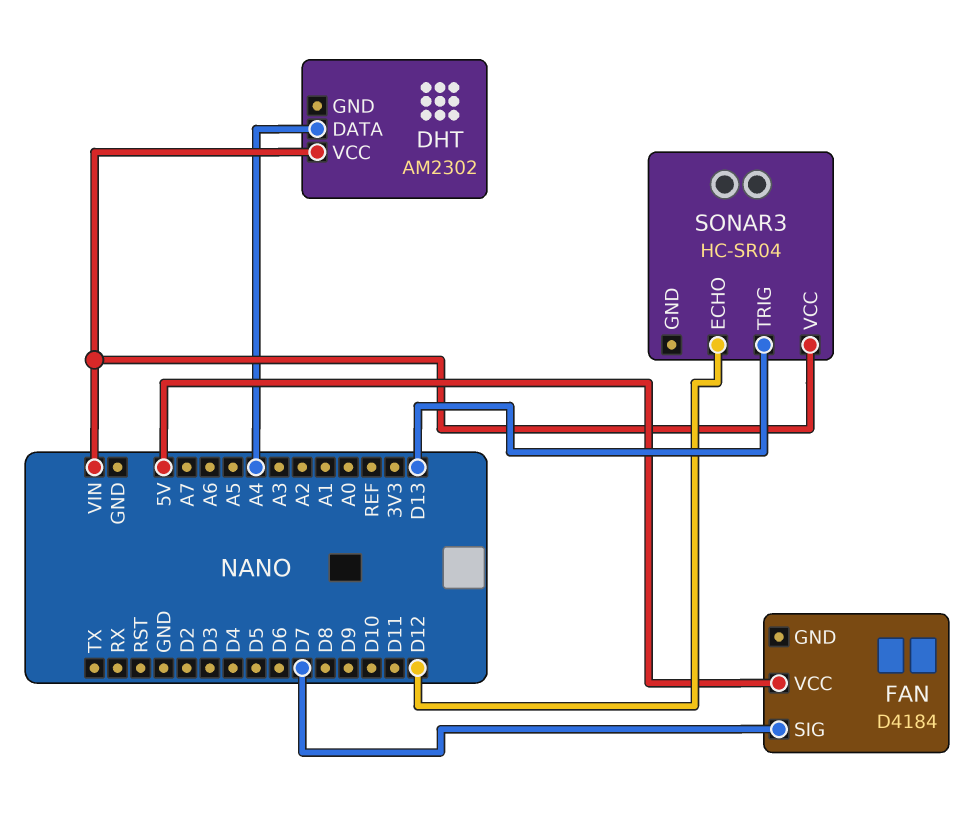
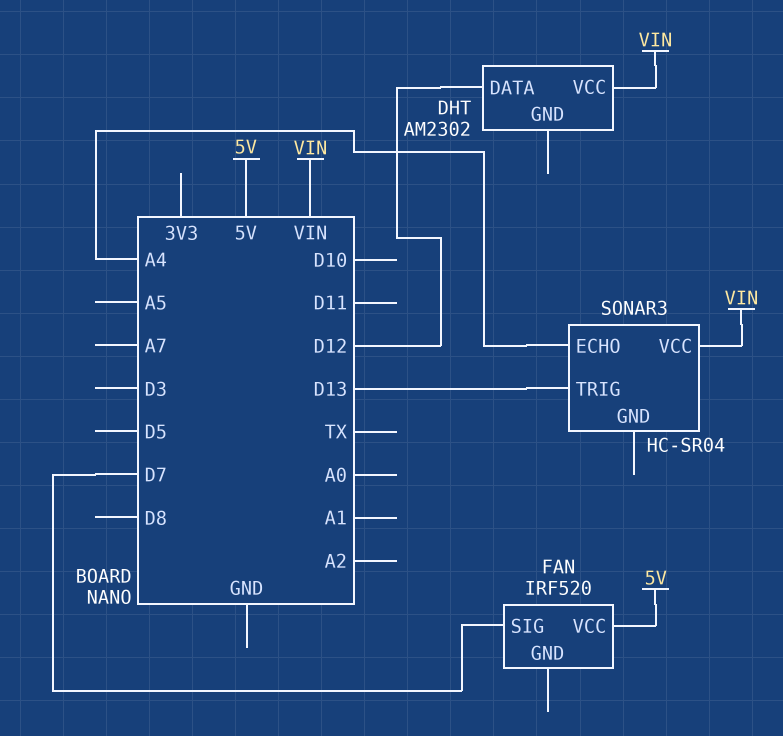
DHT pin DATA: A4 -> D12
FAN: D4184 -> IRF520
SONAR3 pin ECHO: D12 -> A4

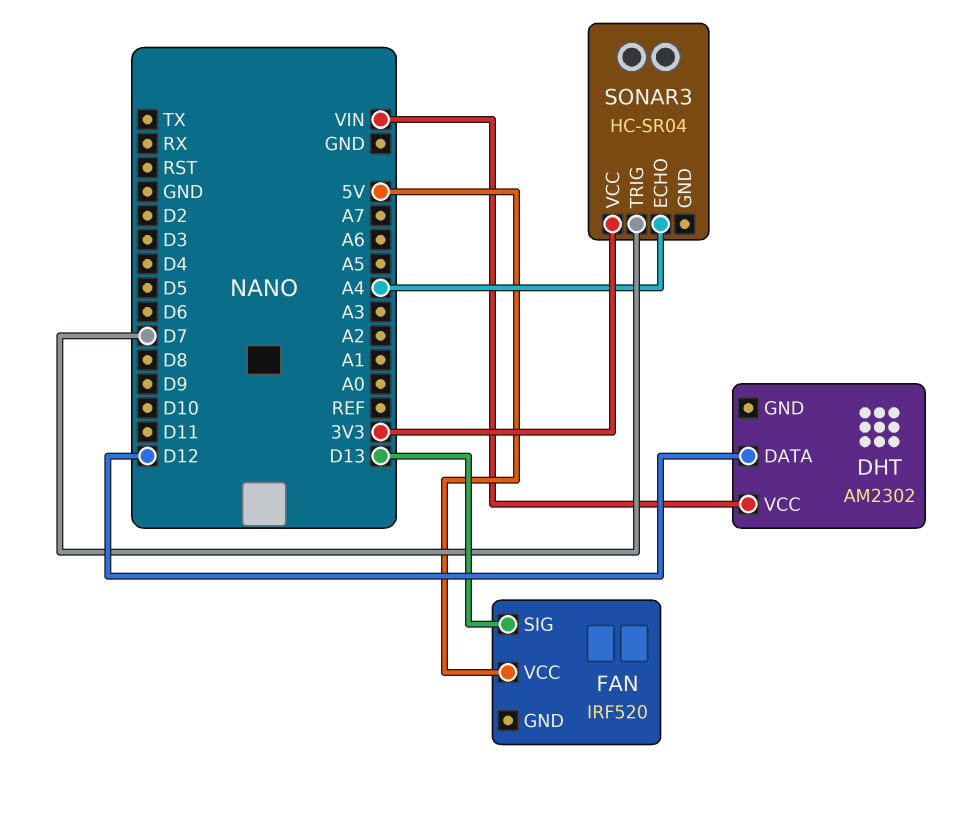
FAN pin SIG: D7 -> D13
SONAR3 pin TRIG: D13 -> D7
SONAR3 pin VCC: VIN -> 3V3

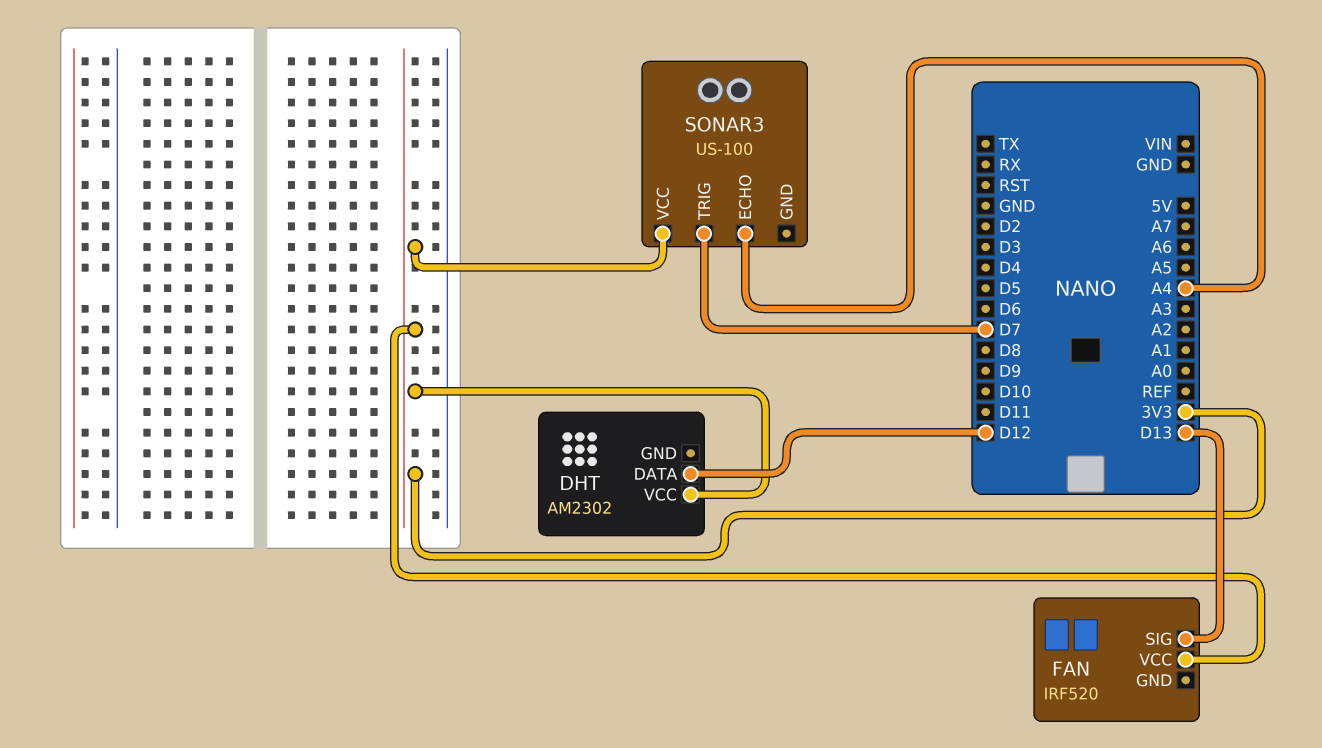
DHT pin VCC: VIN -> 3V3
FAN pin VCC: 5V -> 3V3
SONAR3: HC-SR04 -> US-100

